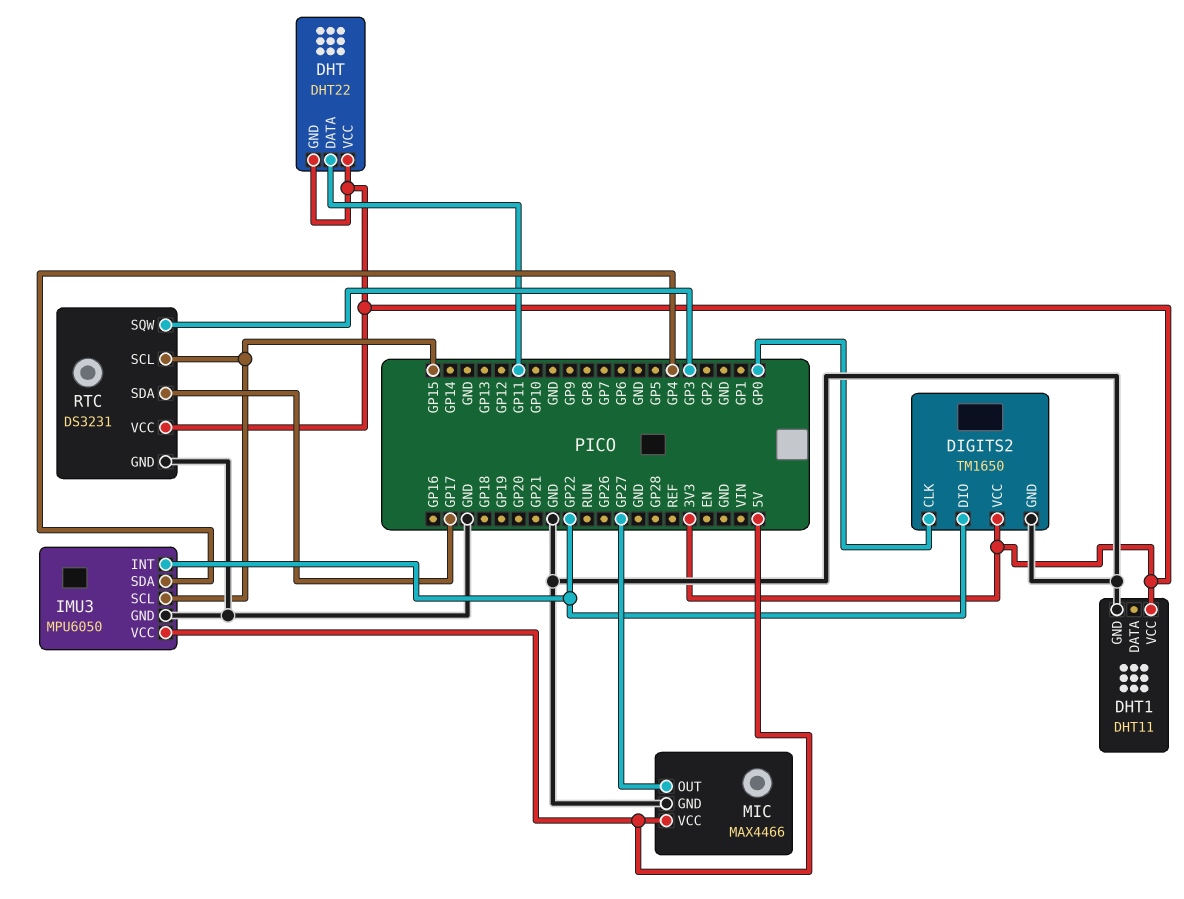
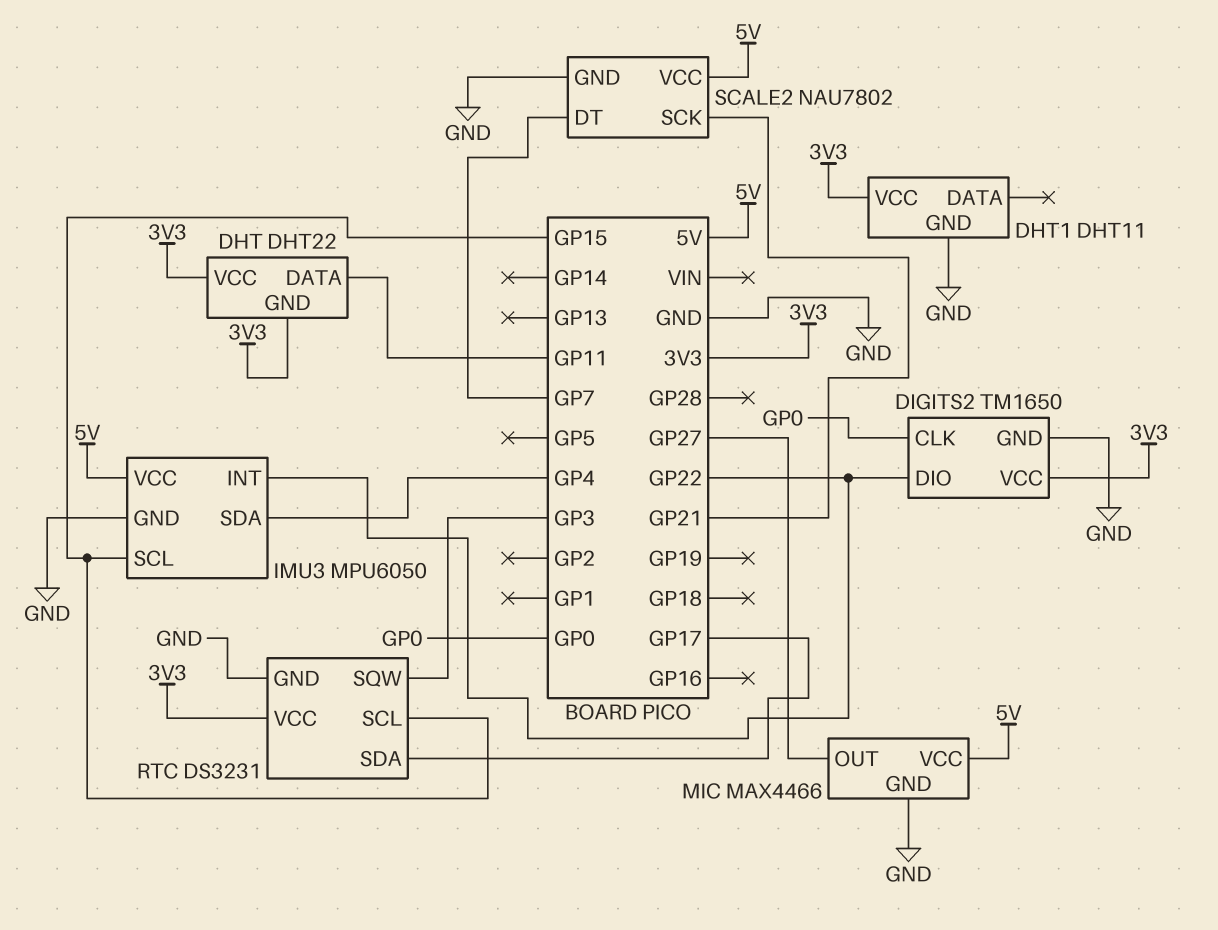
SCALE2: none -> NAU7802
SCALE2 pin DT: none -> GP7
SCALE2 pin GND: none -> GND
SCALE2 pin SCK: none -> GP21
SCALE2 pin VCC: none -> 5V

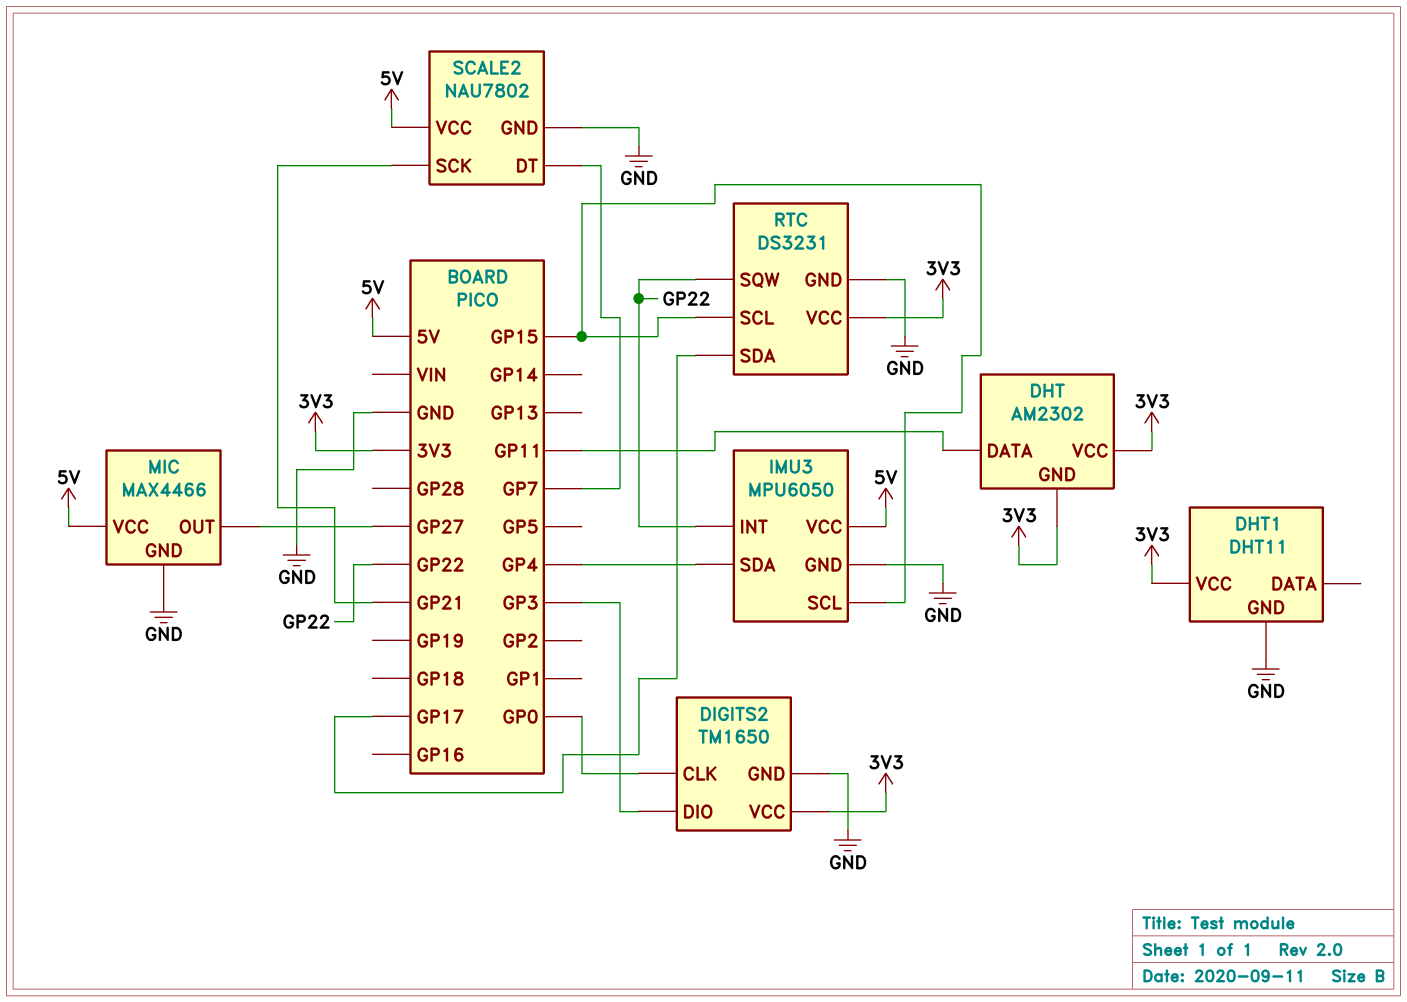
DHT: DHT22 -> AM2302
DIGITS2 pin DIO: GP22 -> GP3
RTC pin SQW: GP3 -> GP22

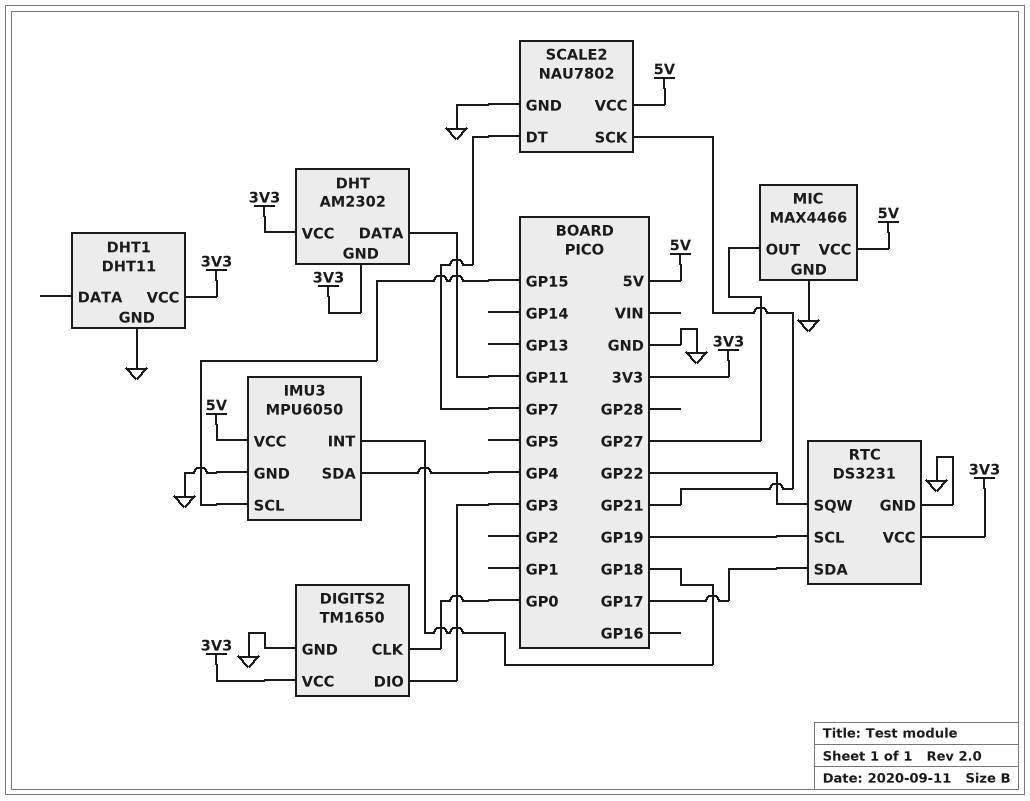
IMU3 pin INT: GP22 -> GP18
RTC pin SCL: GP15 -> GP19

